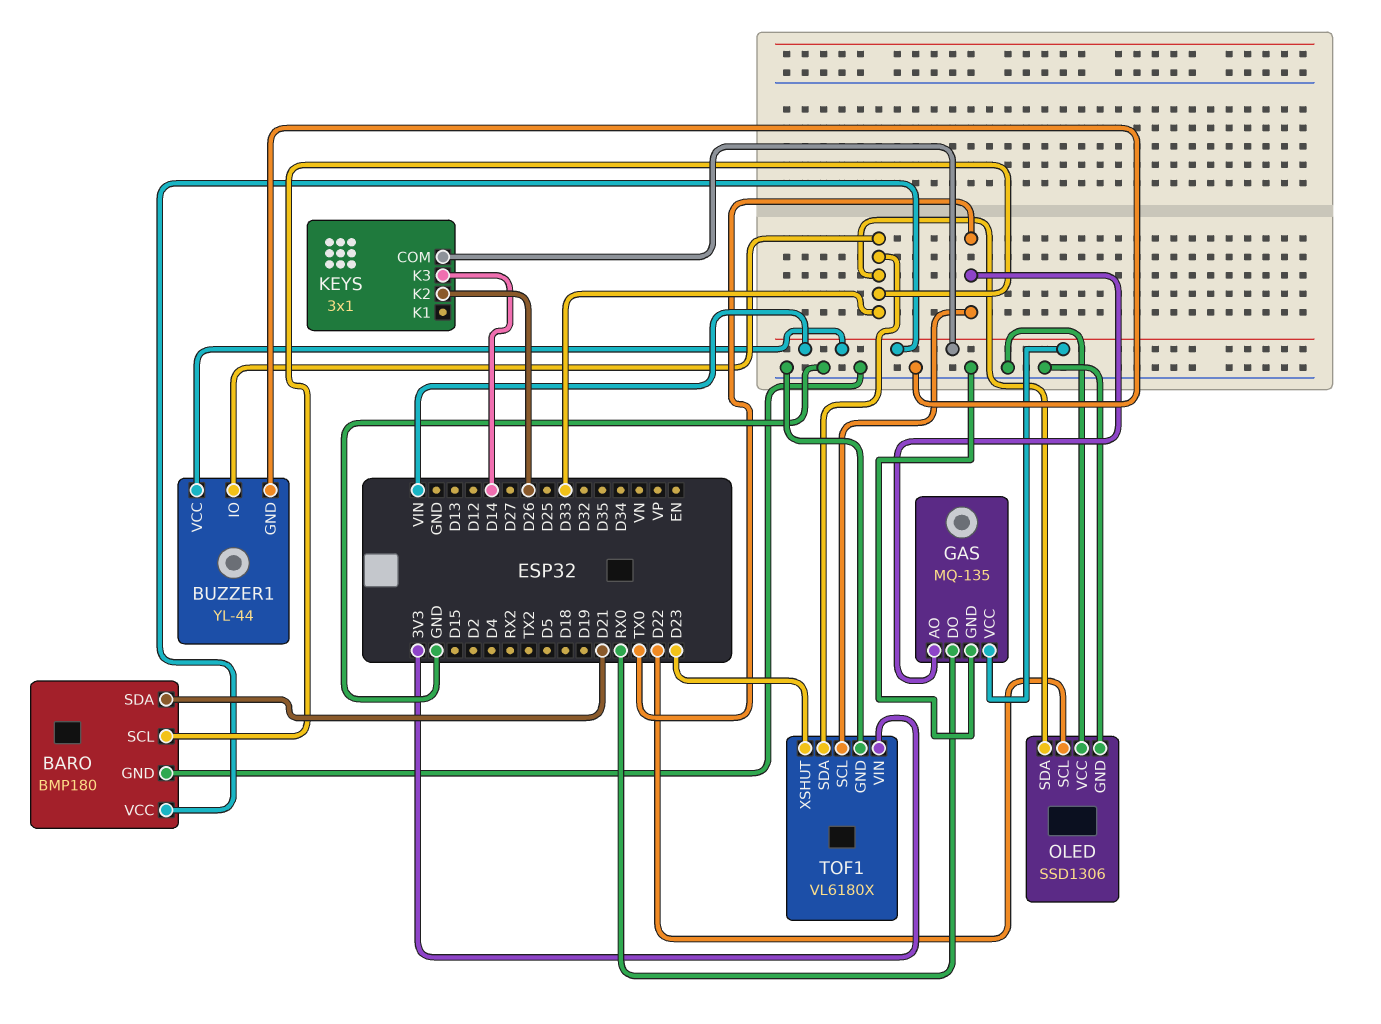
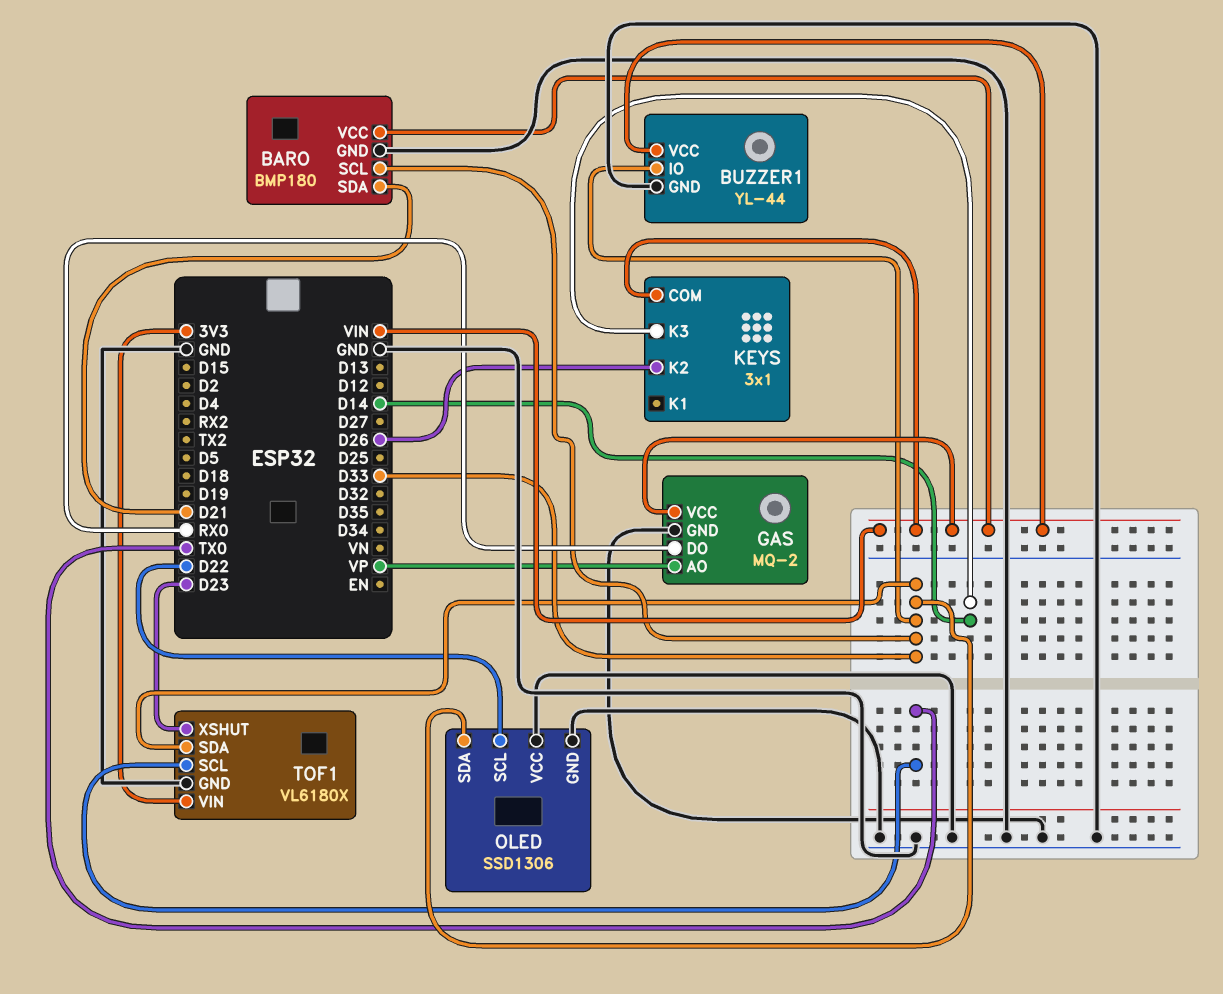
GAS: MQ-135 -> MQ-2
GAS pin AO: TX0 -> VP

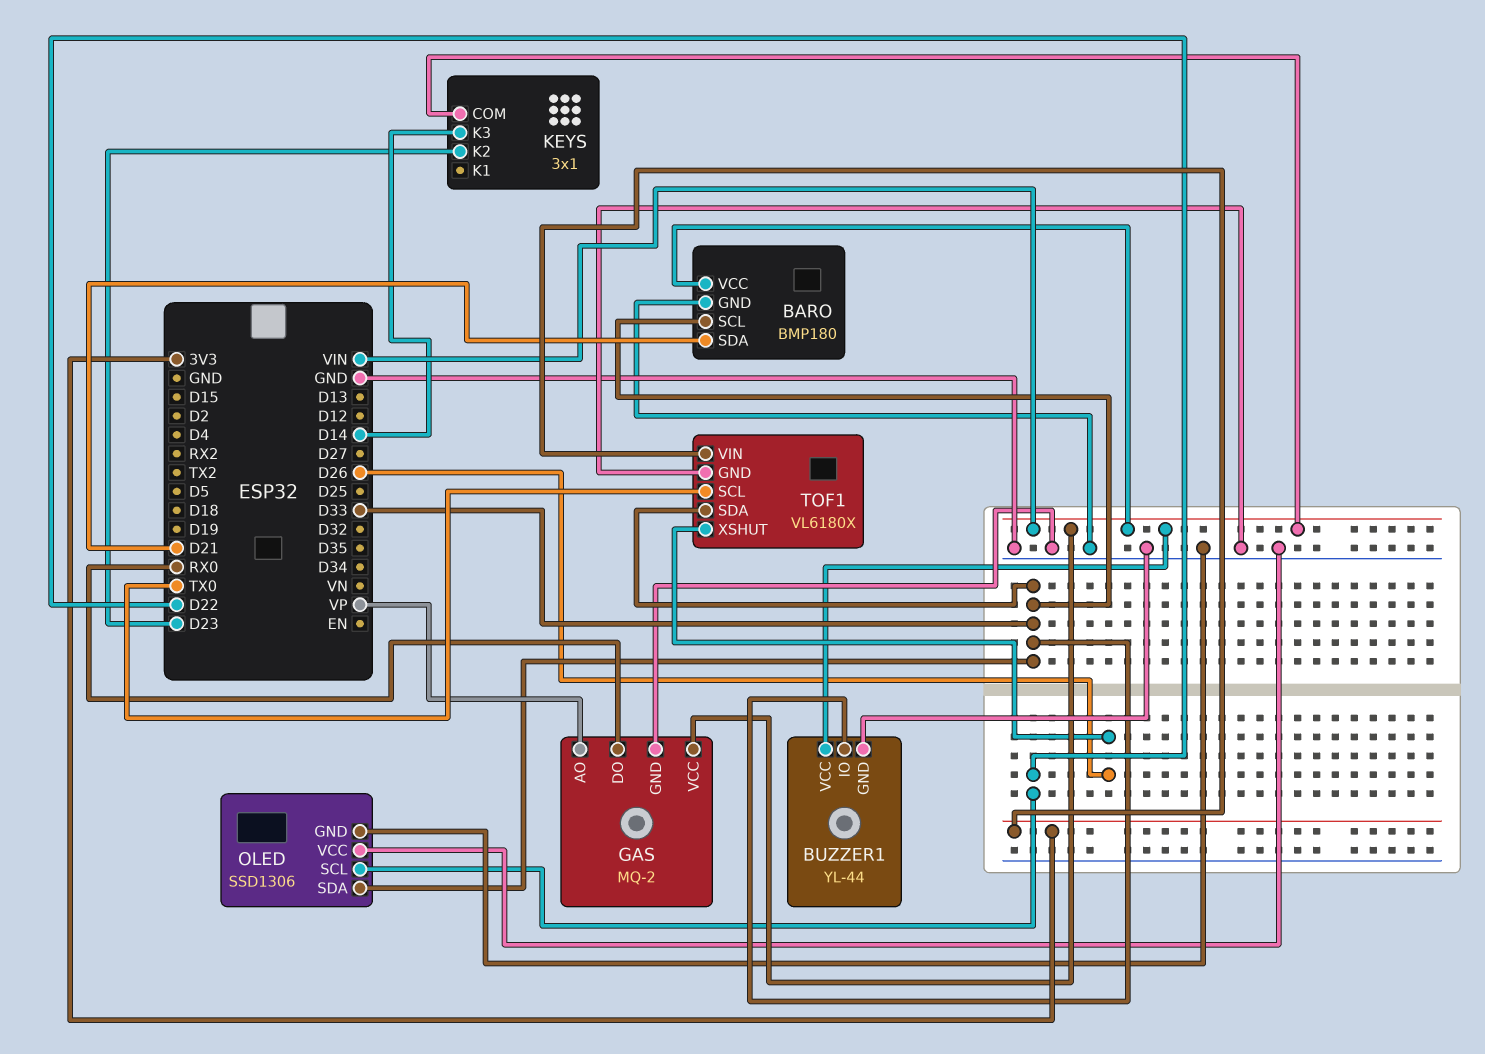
KEYS pin K2: D26 -> D23
TOF1 pin XSHUT: D23 -> D26

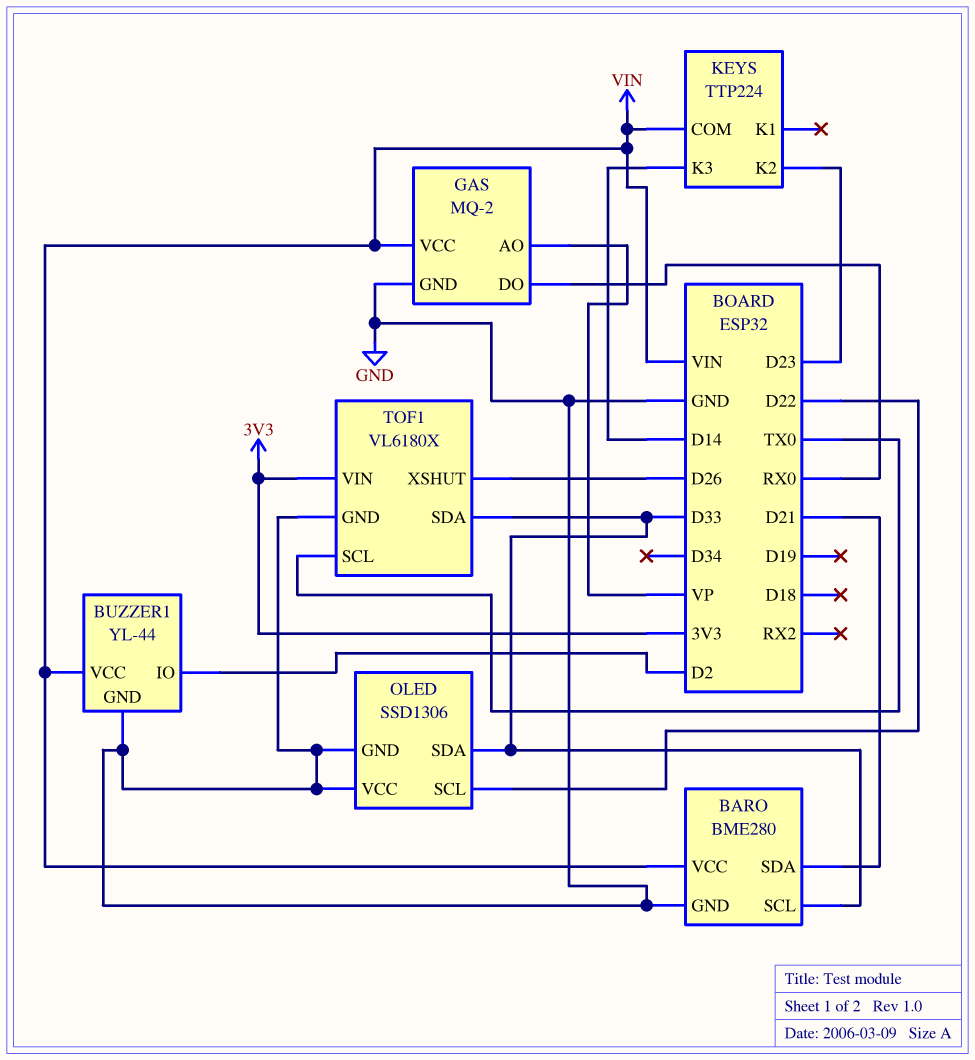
BARO: BMP180 -> BME280
BUZZER1 pin IO: D33 -> D2
KEYS: 3x1 -> TTP224

